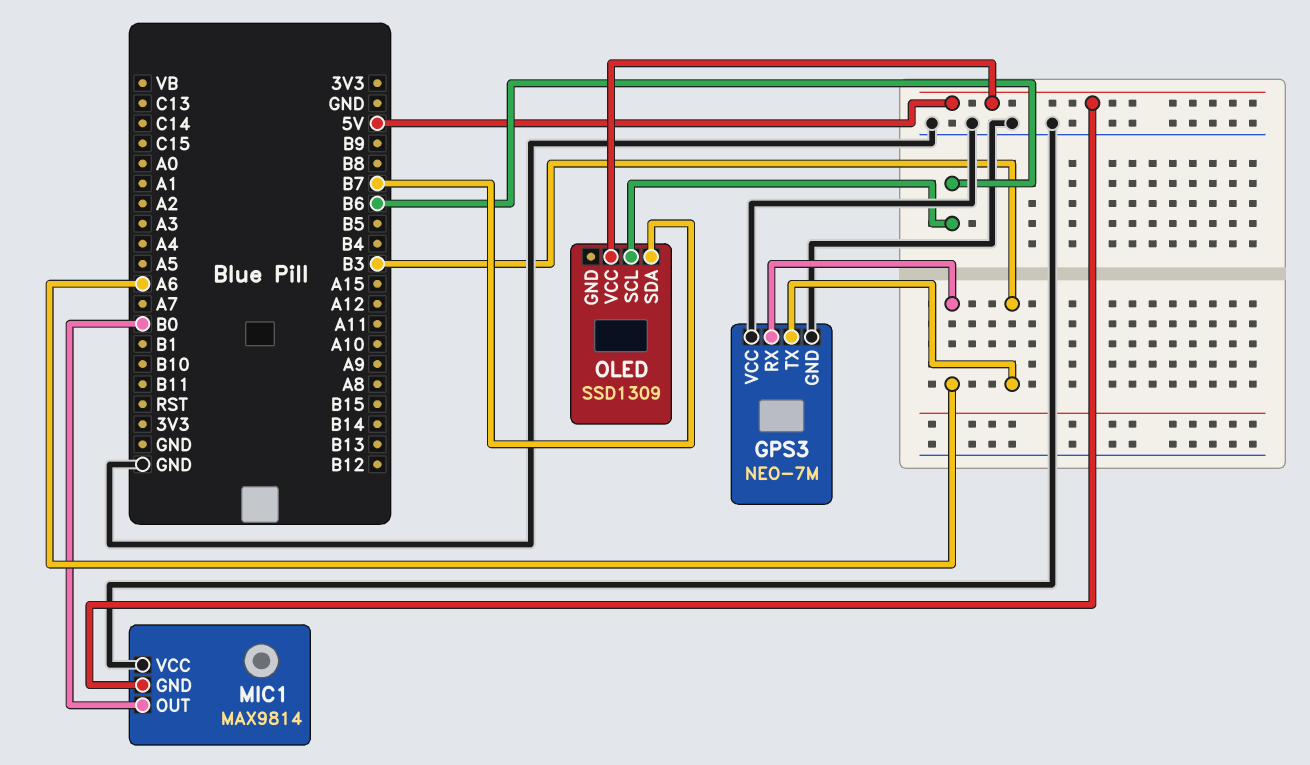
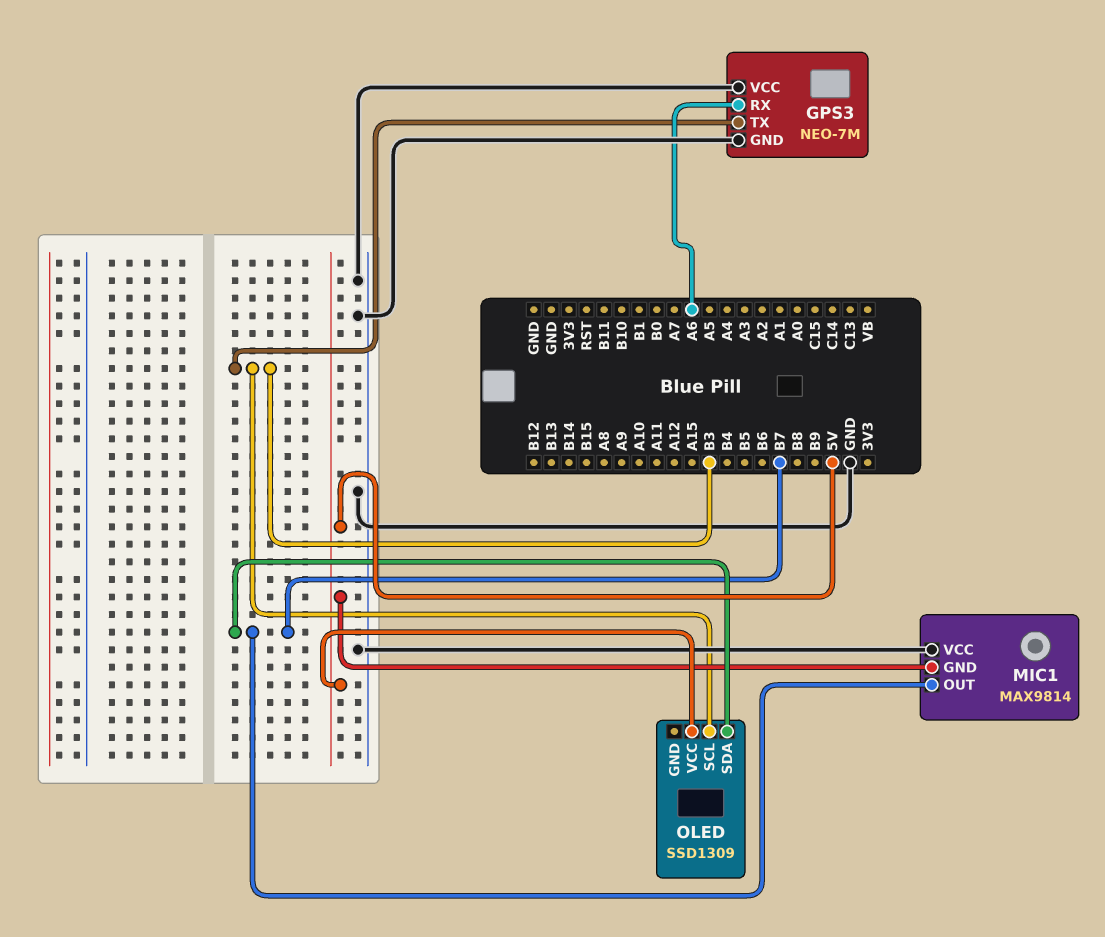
MIC1 pin OUT: B0 -> B7
OLED pin SCL: B6 -> B3

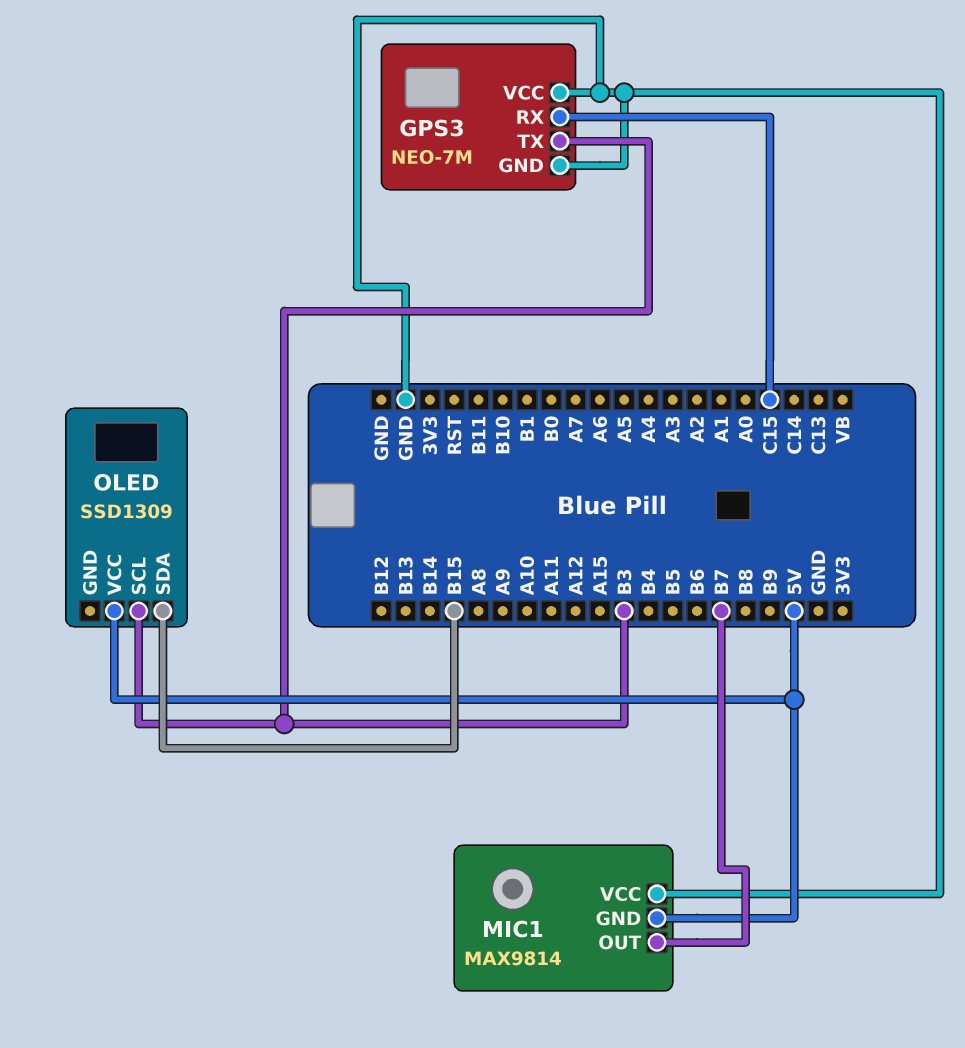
GPS3 pin RX: A6 -> C15
OLED pin SDA: B7 -> B15

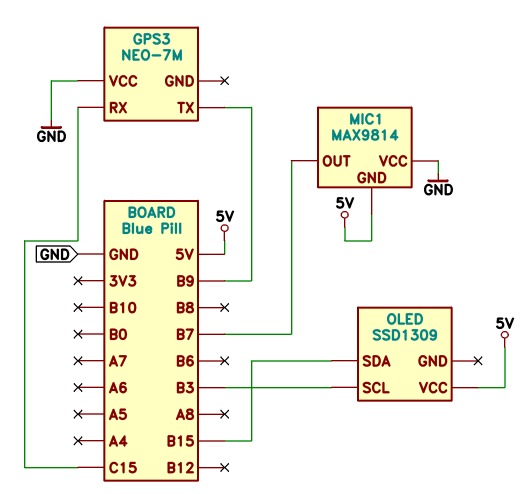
GPS3 pin GND: GND -> none
GPS3 pin TX: B3 -> B9

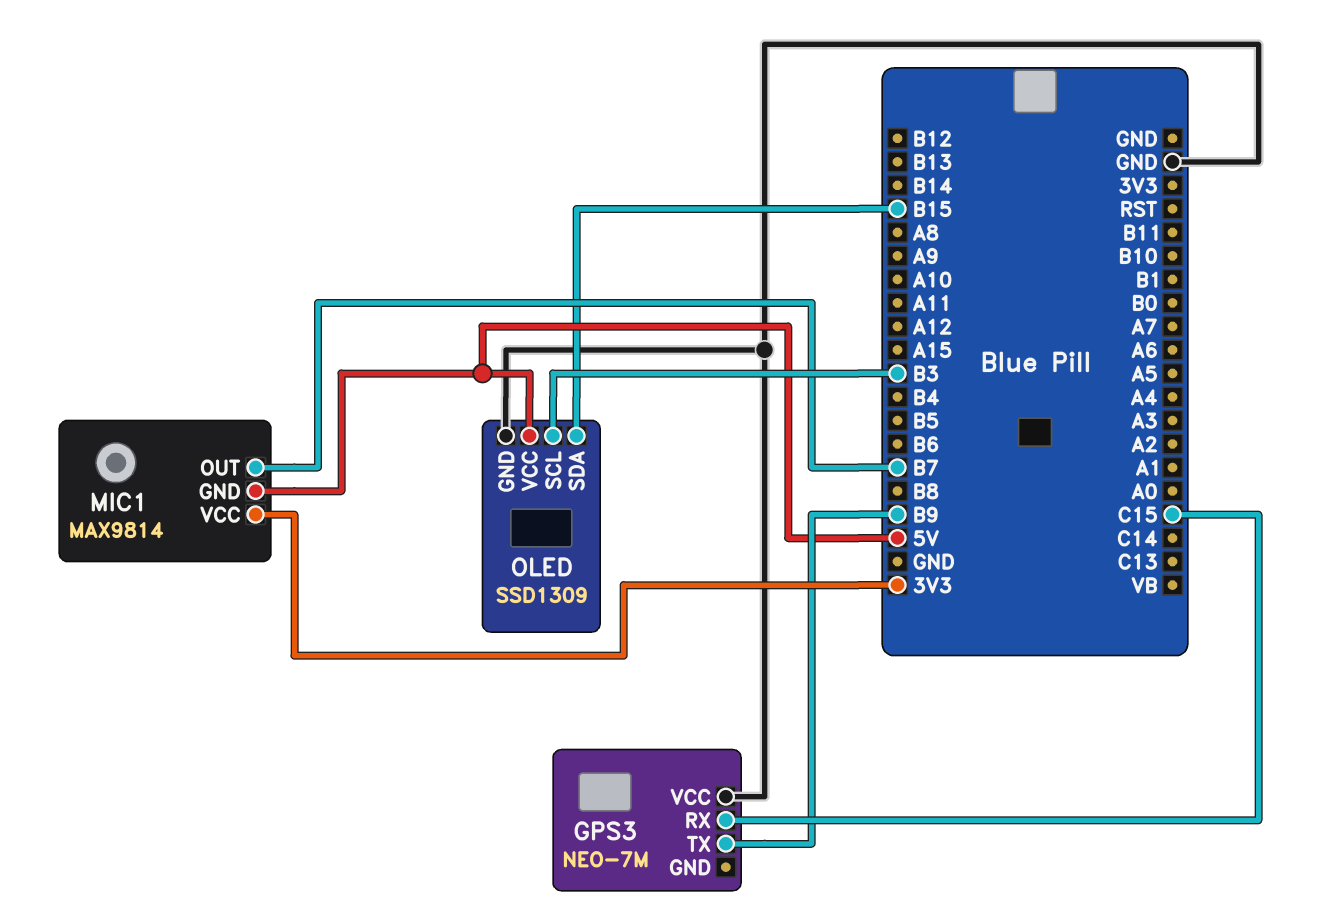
MIC1 pin VCC: GND -> 3V3
OLED pin GND: none -> GND

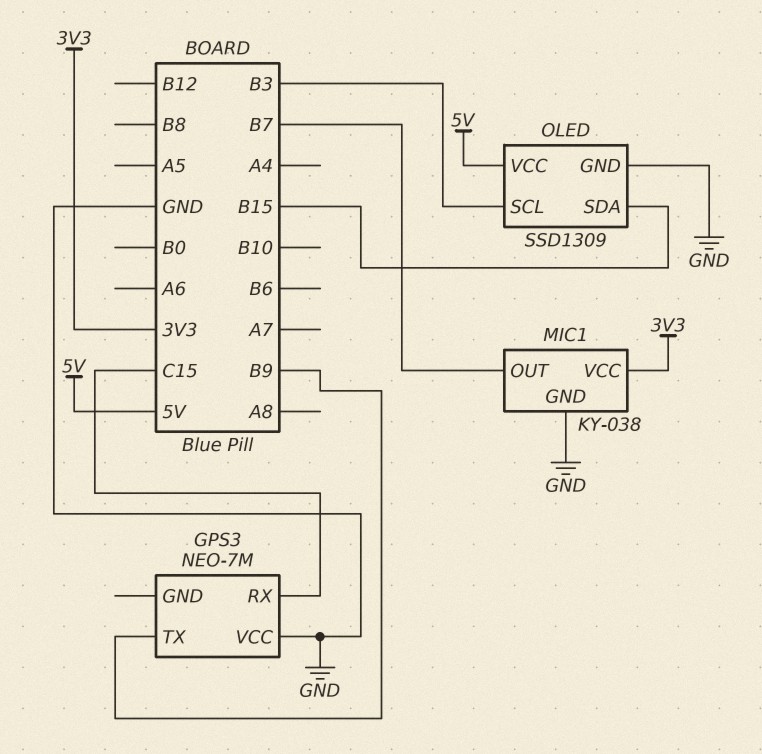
MIC1: MAX9814 -> KY-038
MIC1 pin GND: 5V -> GND

